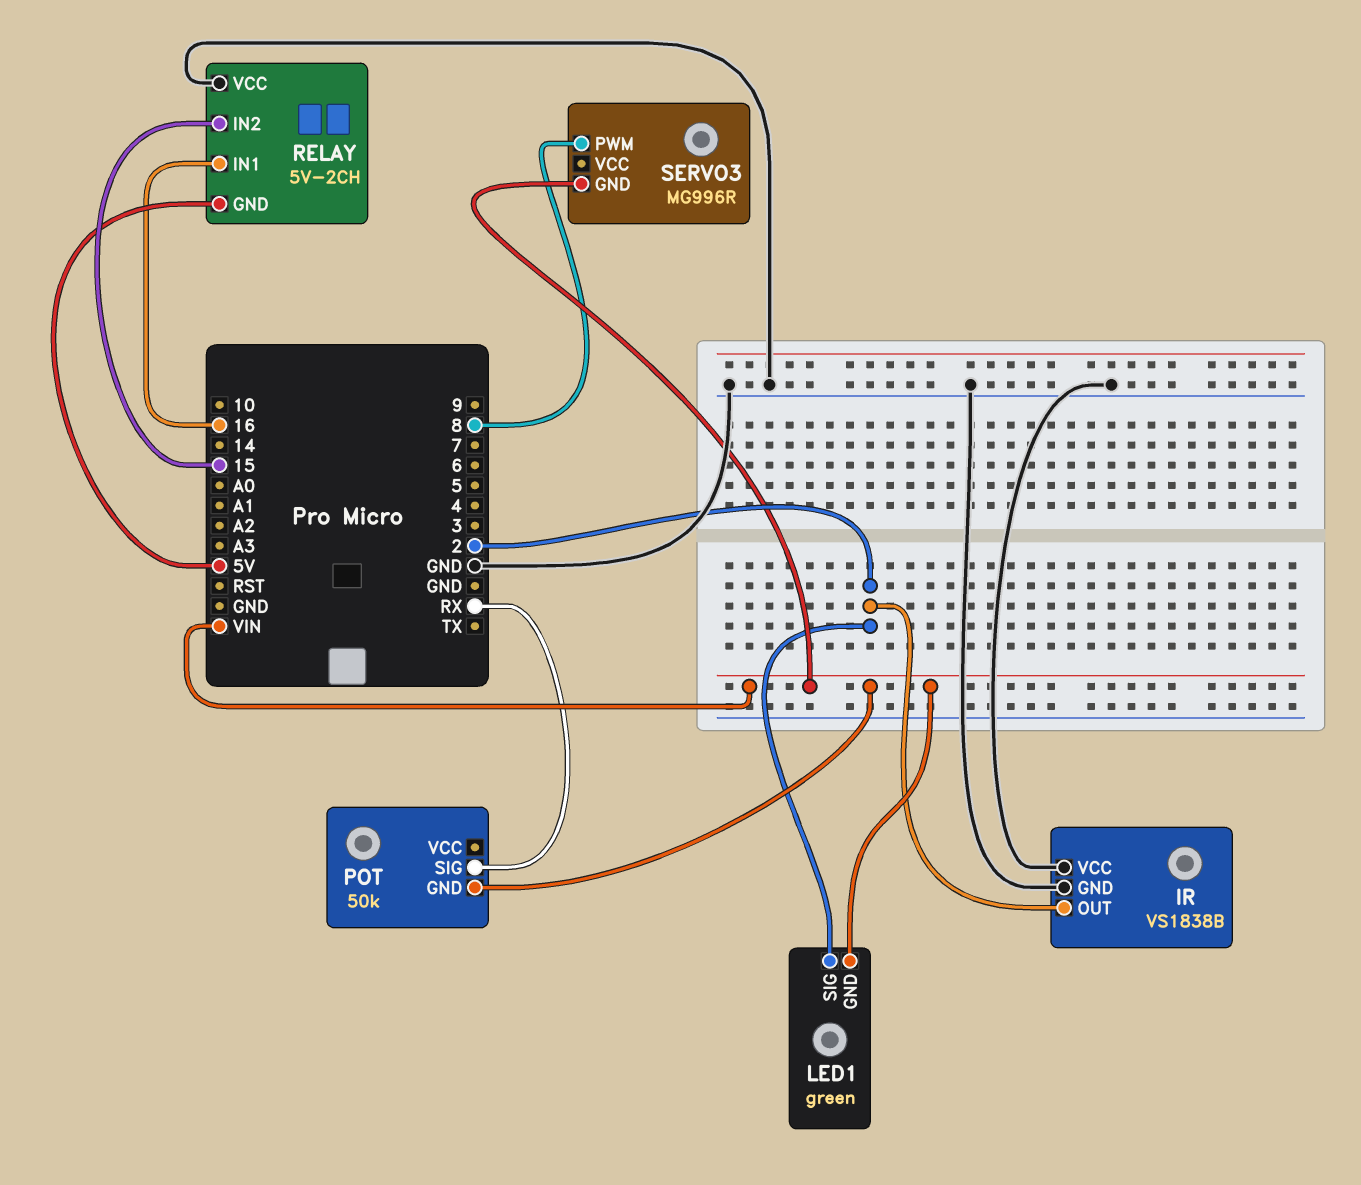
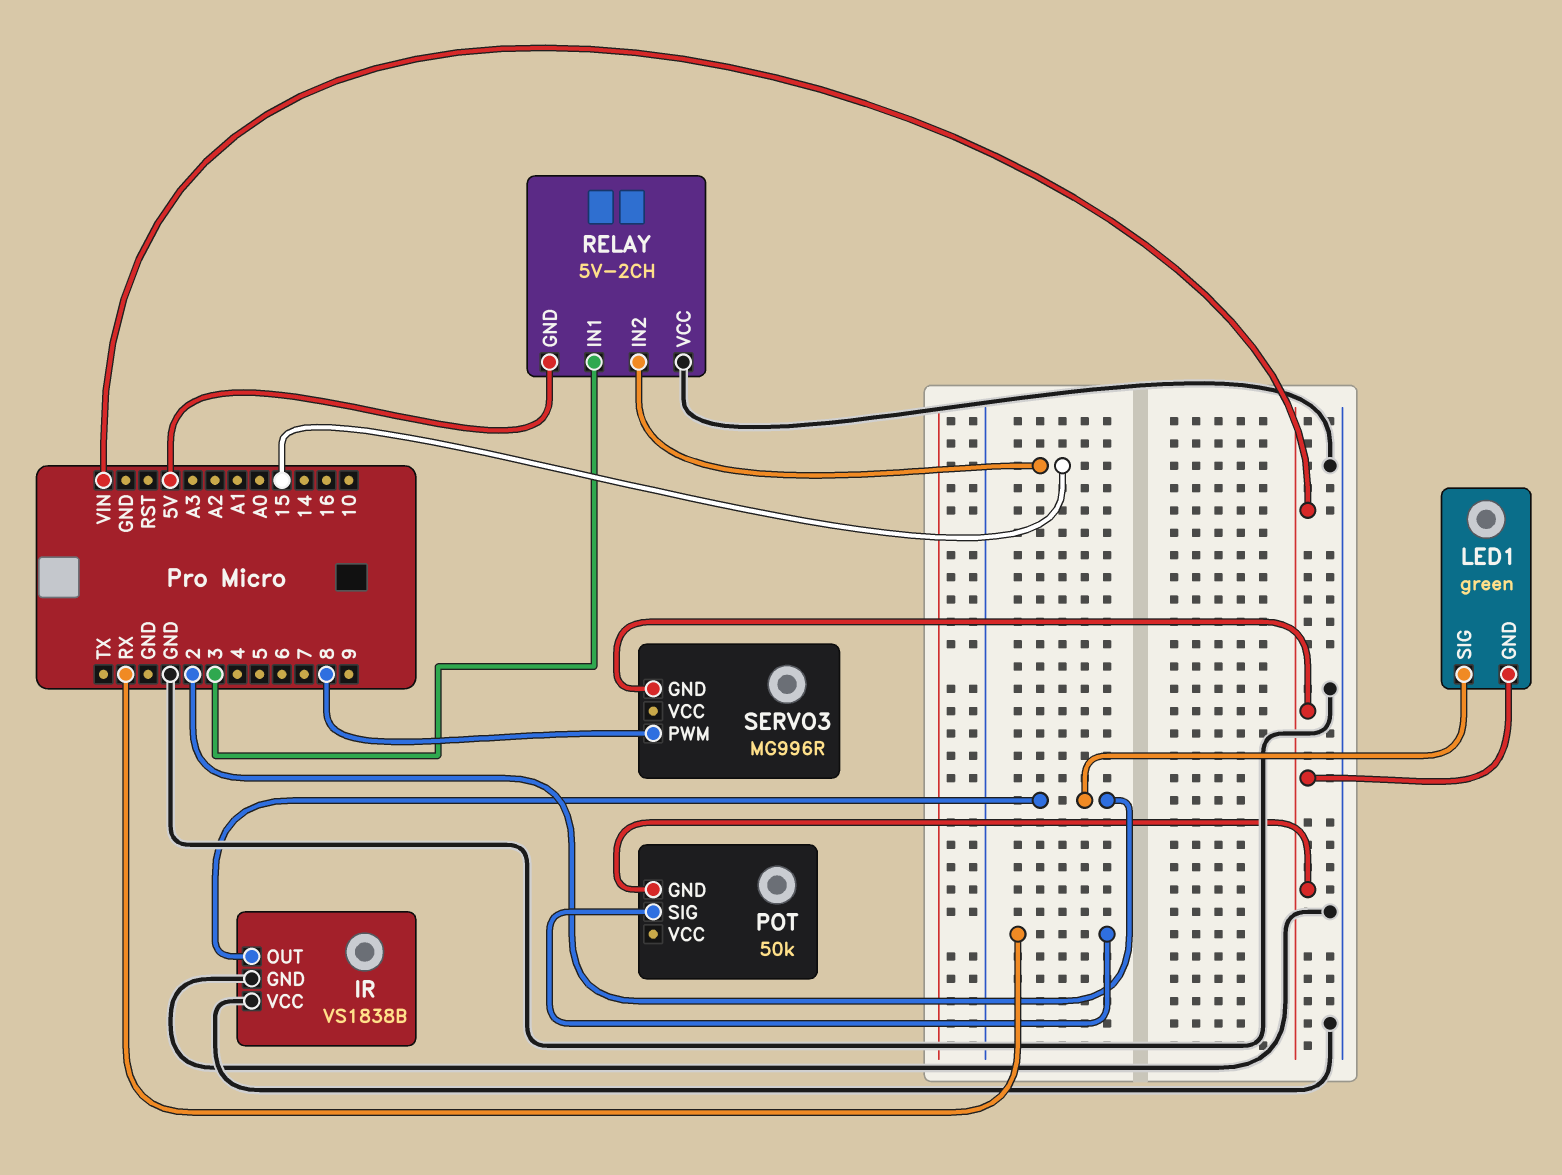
RELAY pin IN1: 16 -> 3

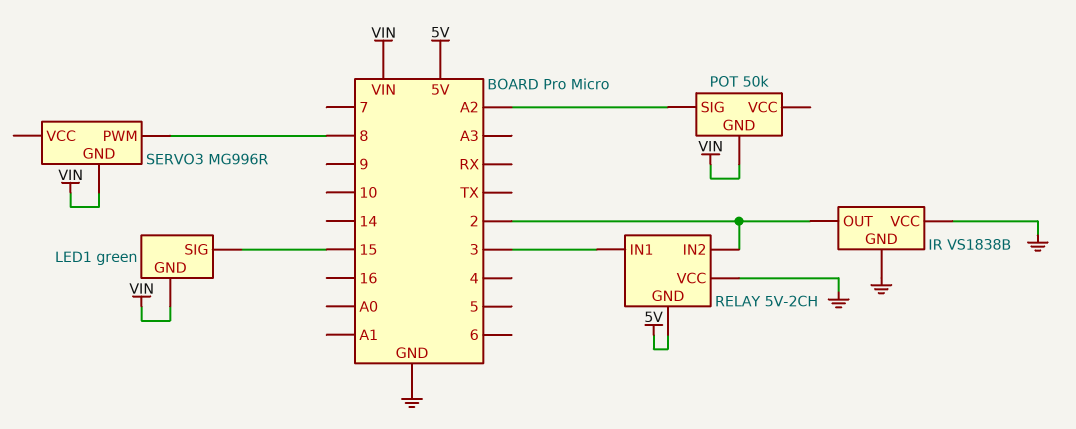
LED1 pin SIG: 2 -> 15
POT pin SIG: RX -> A2
RELAY pin IN2: 15 -> 2

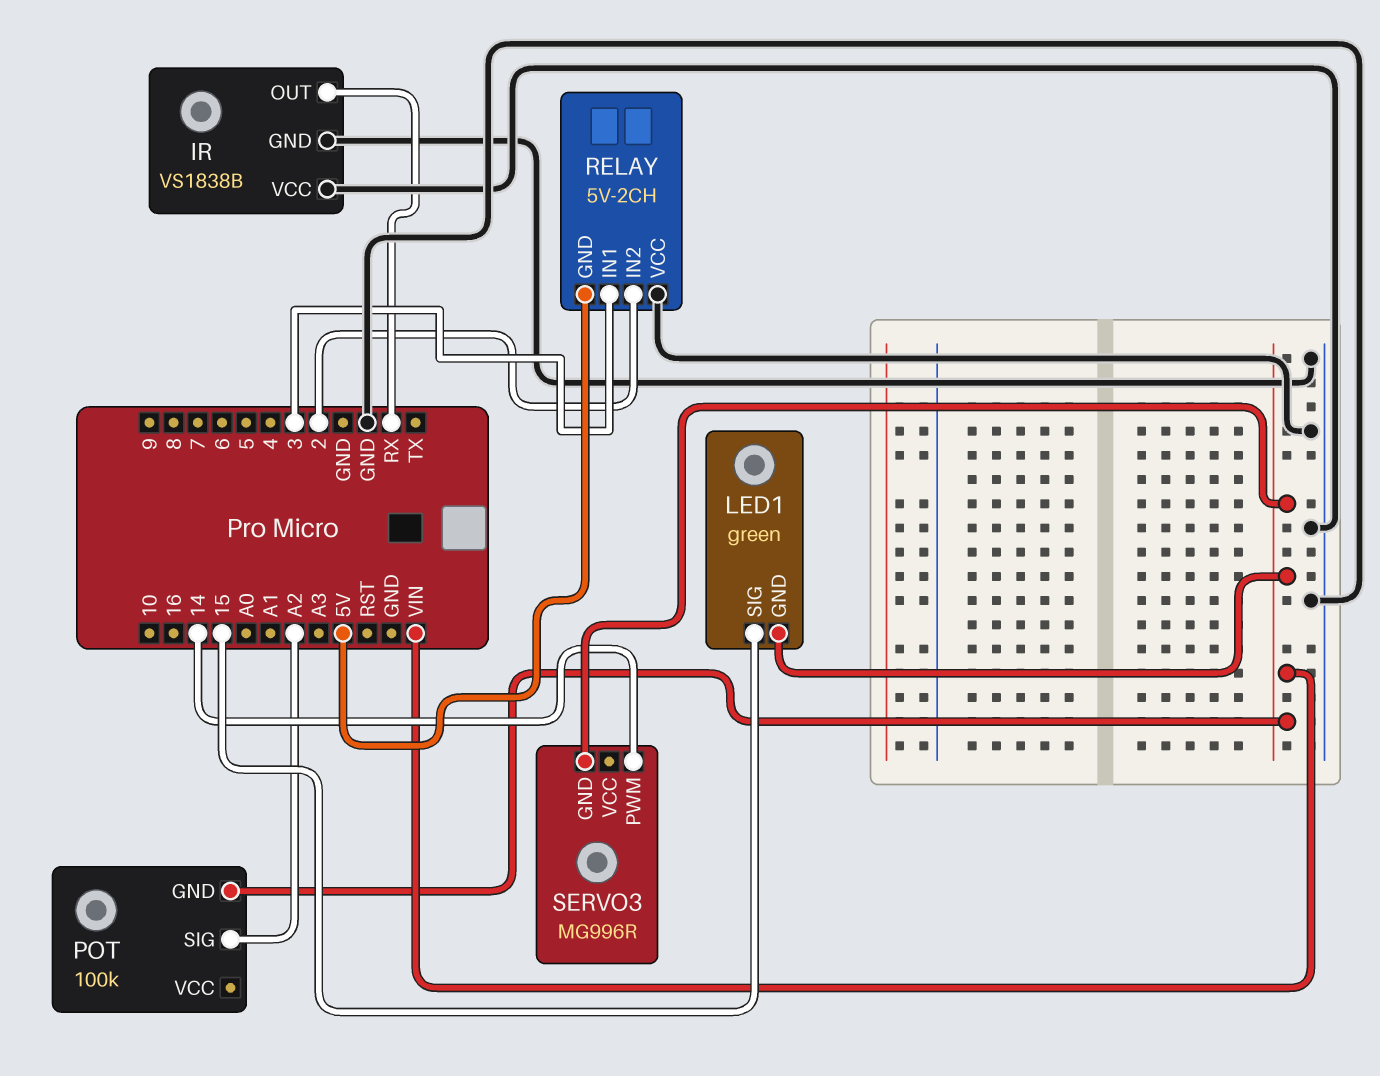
IR pin OUT: 2 -> RX
POT: 50k -> 100k
SERVO3 pin PWM: 8 -> 14

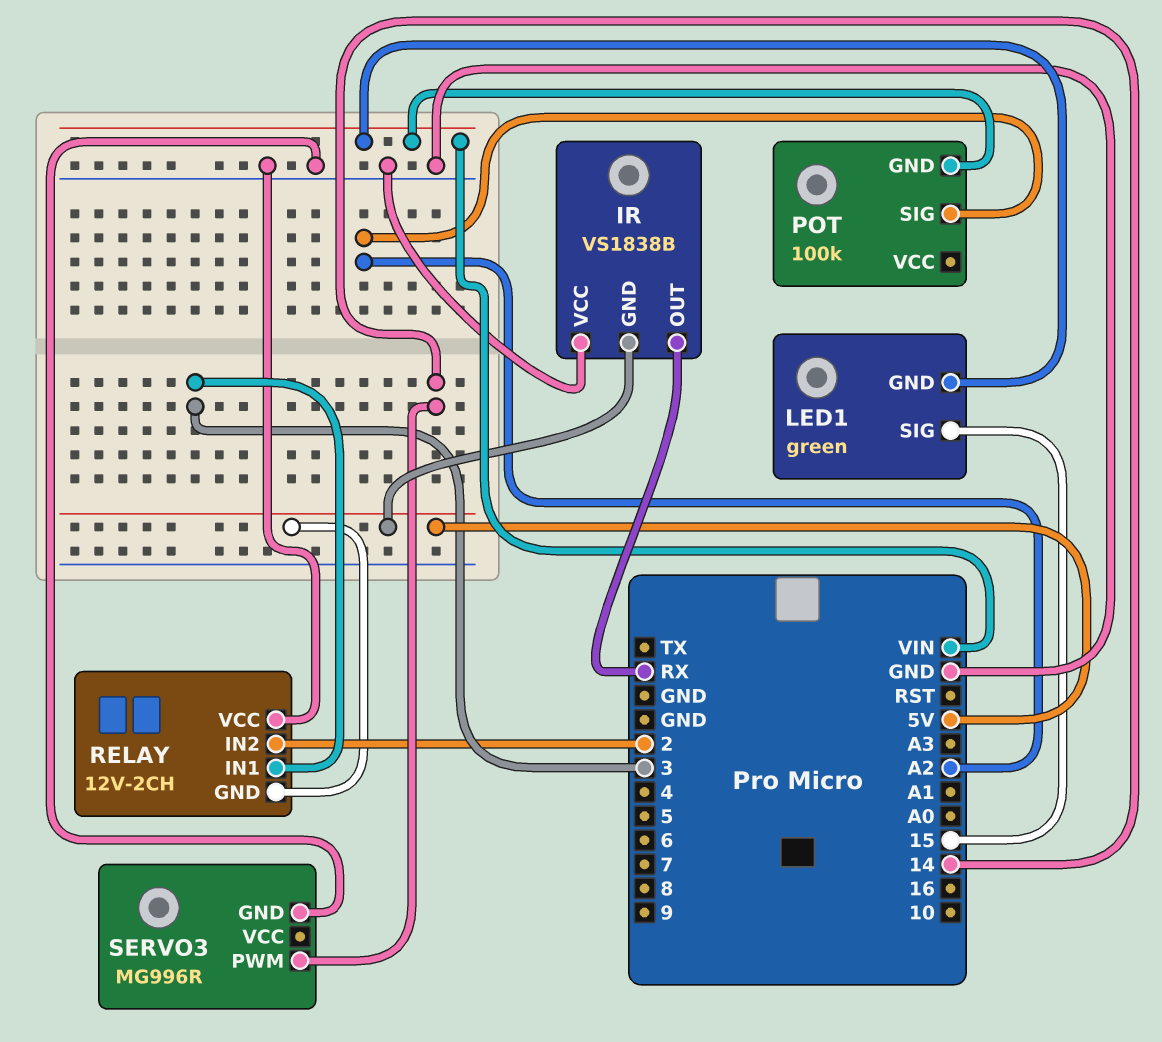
IR pin GND: GND -> 5V
RELAY: 5V-2CH -> 12V-2CH
SERVO3 pin GND: VIN -> GND

